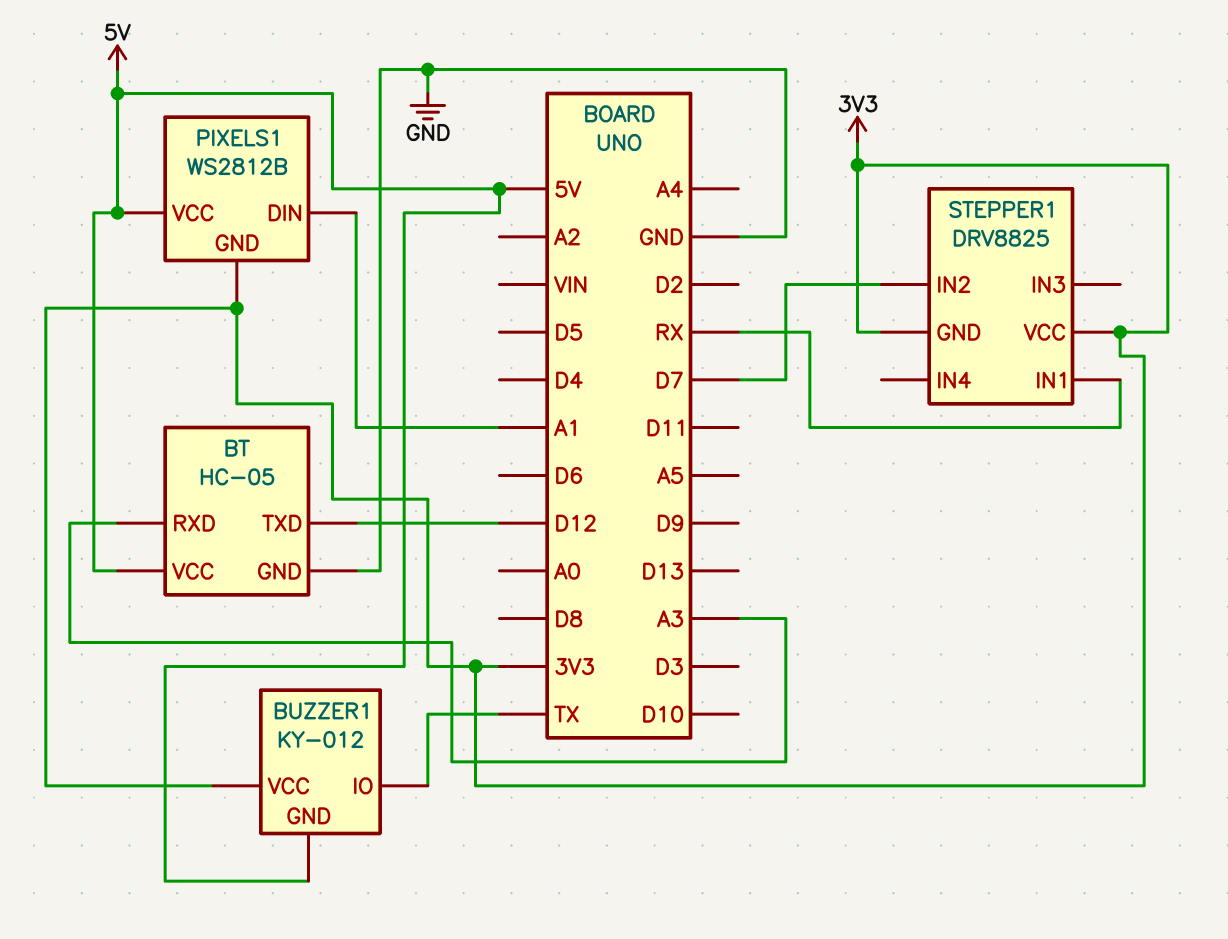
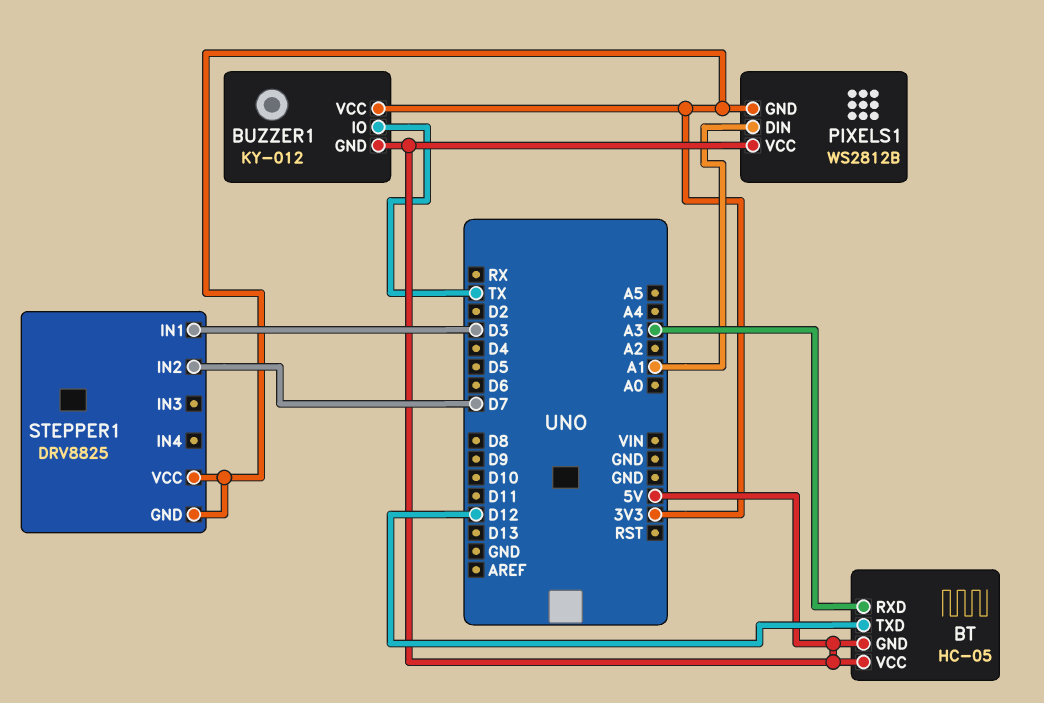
BT pin GND: GND -> 5V
STEPPER1 pin IN1: RX -> D3

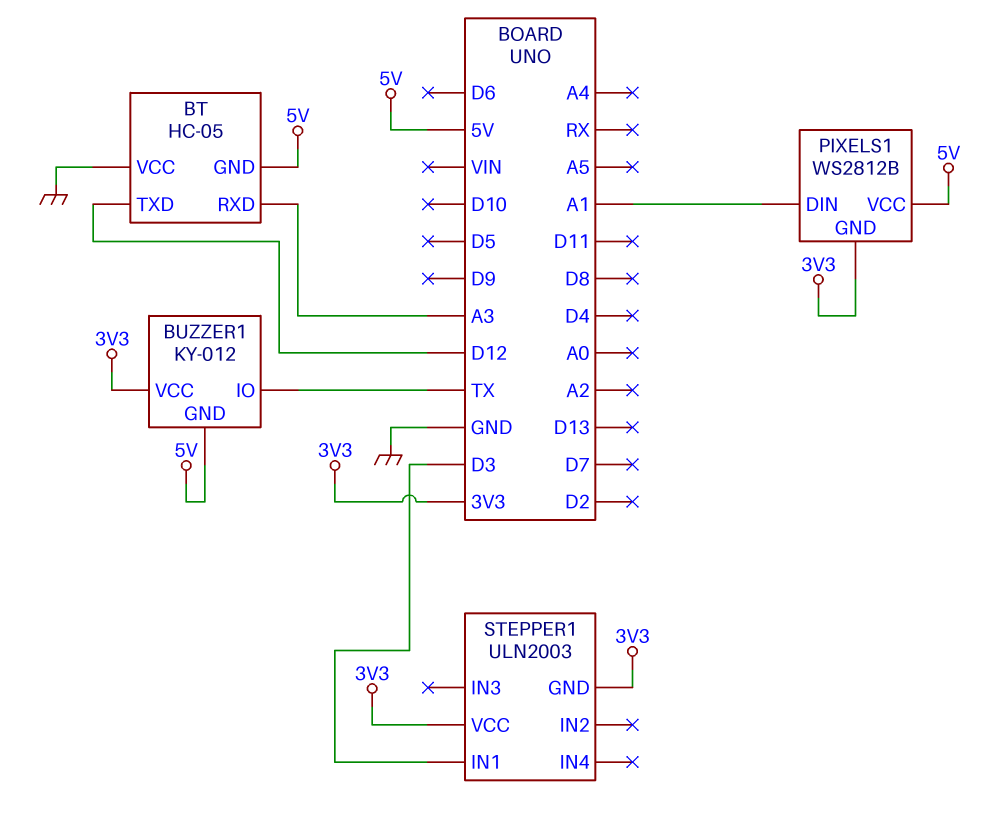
BT pin VCC: 5V -> GND
STEPPER1: DRV8825 -> ULN2003
STEPPER1 pin IN2: D7 -> none

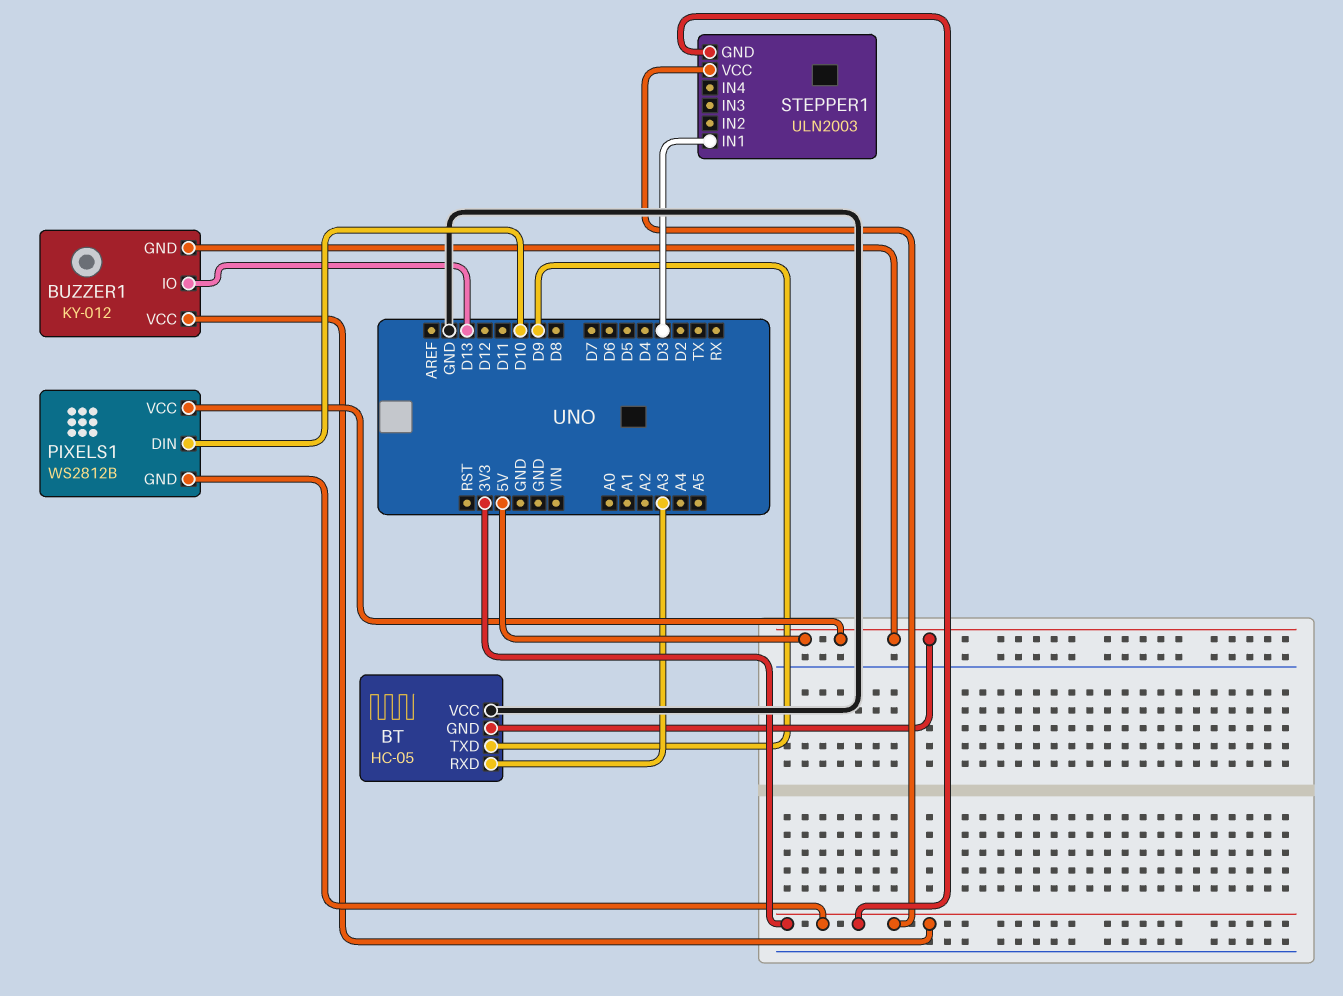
BT pin TXD: D12 -> D9
BUZZER1 pin IO: TX -> D13
PIXELS1 pin DIN: A1 -> D10

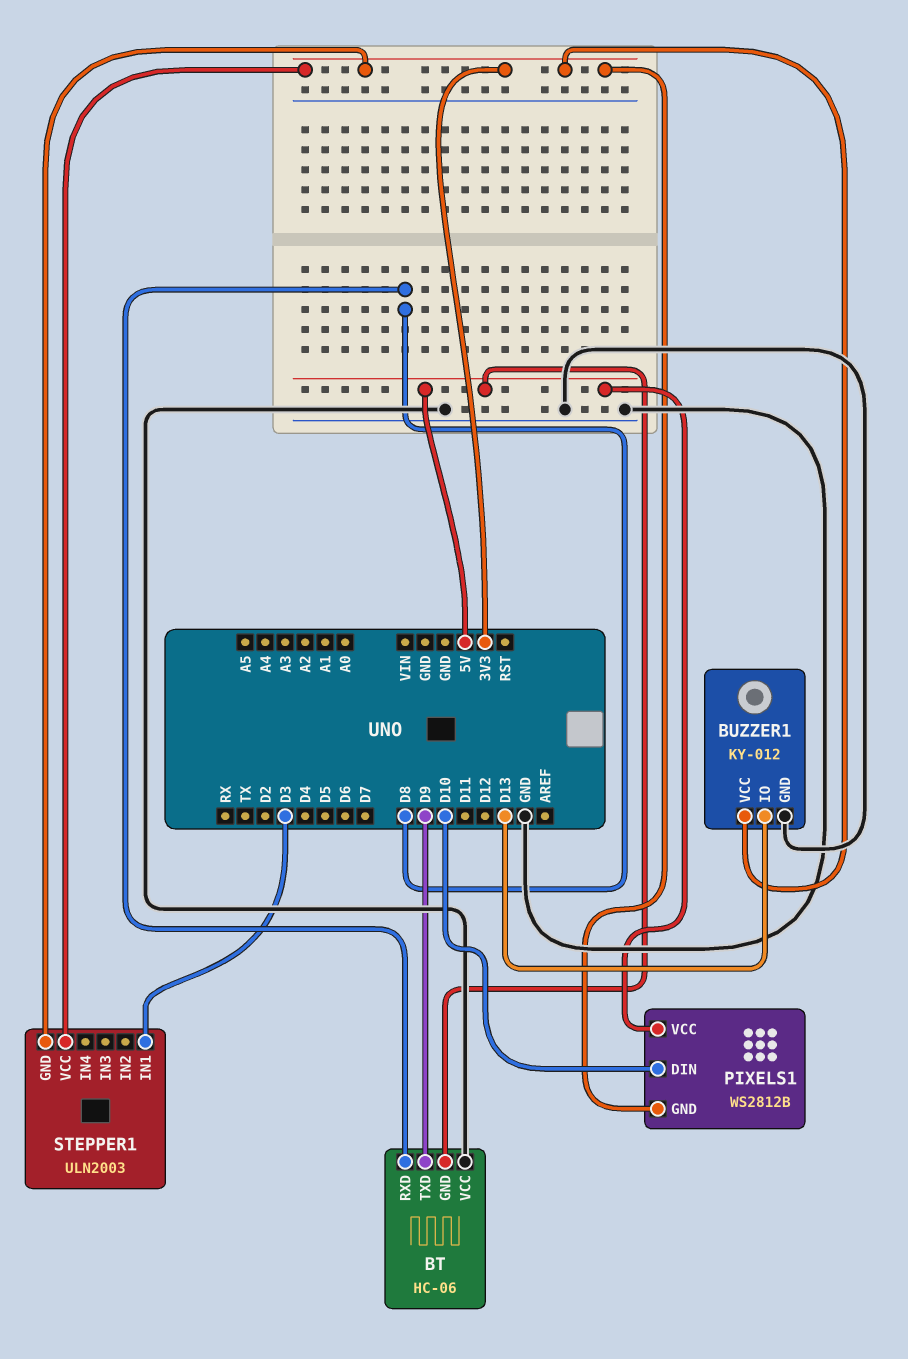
BT: HC-05 -> HC-06
BT pin RXD: A3 -> D8
BUZZER1 pin GND: 5V -> GND

